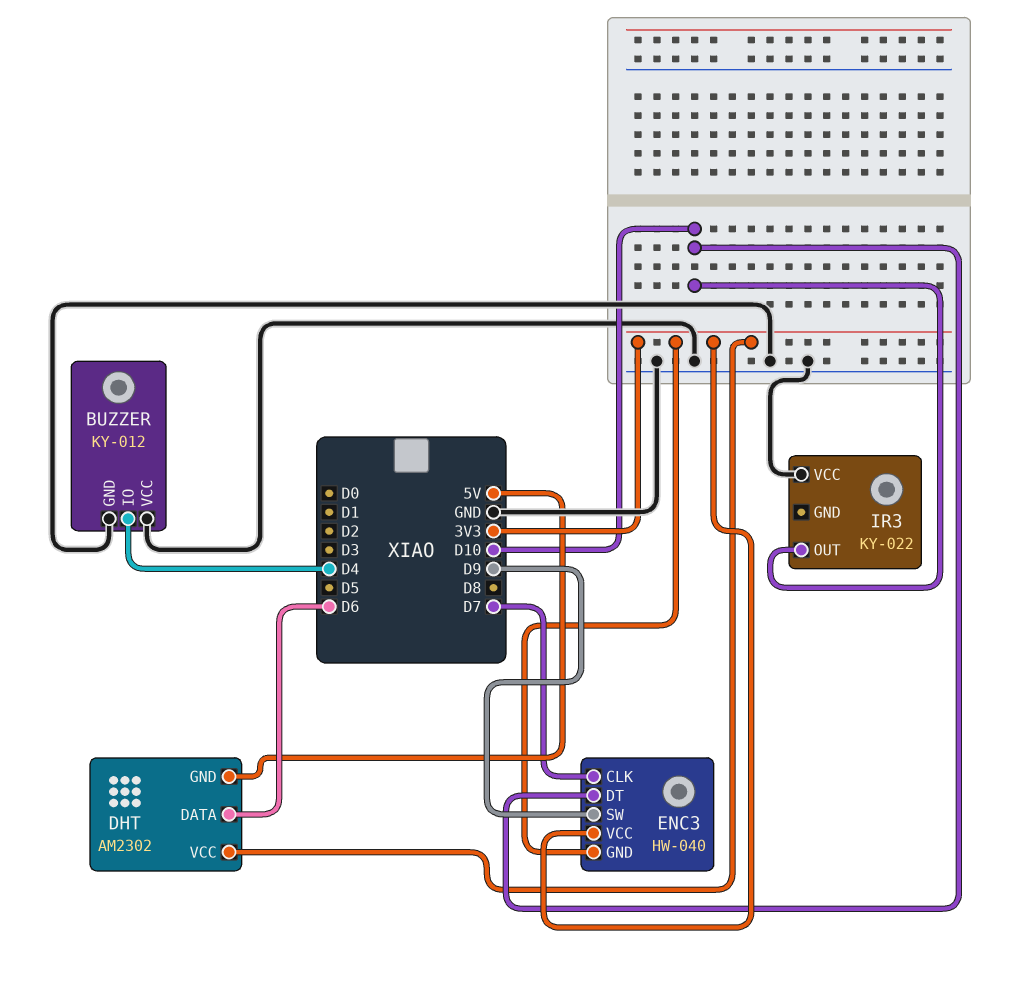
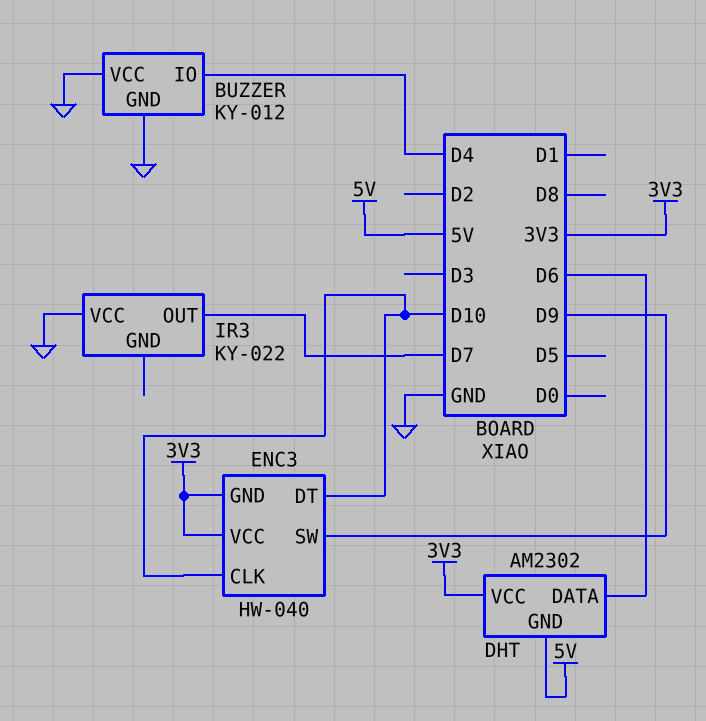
ENC3 pin CLK: D7 -> D10
IR3 pin OUT: D10 -> D7

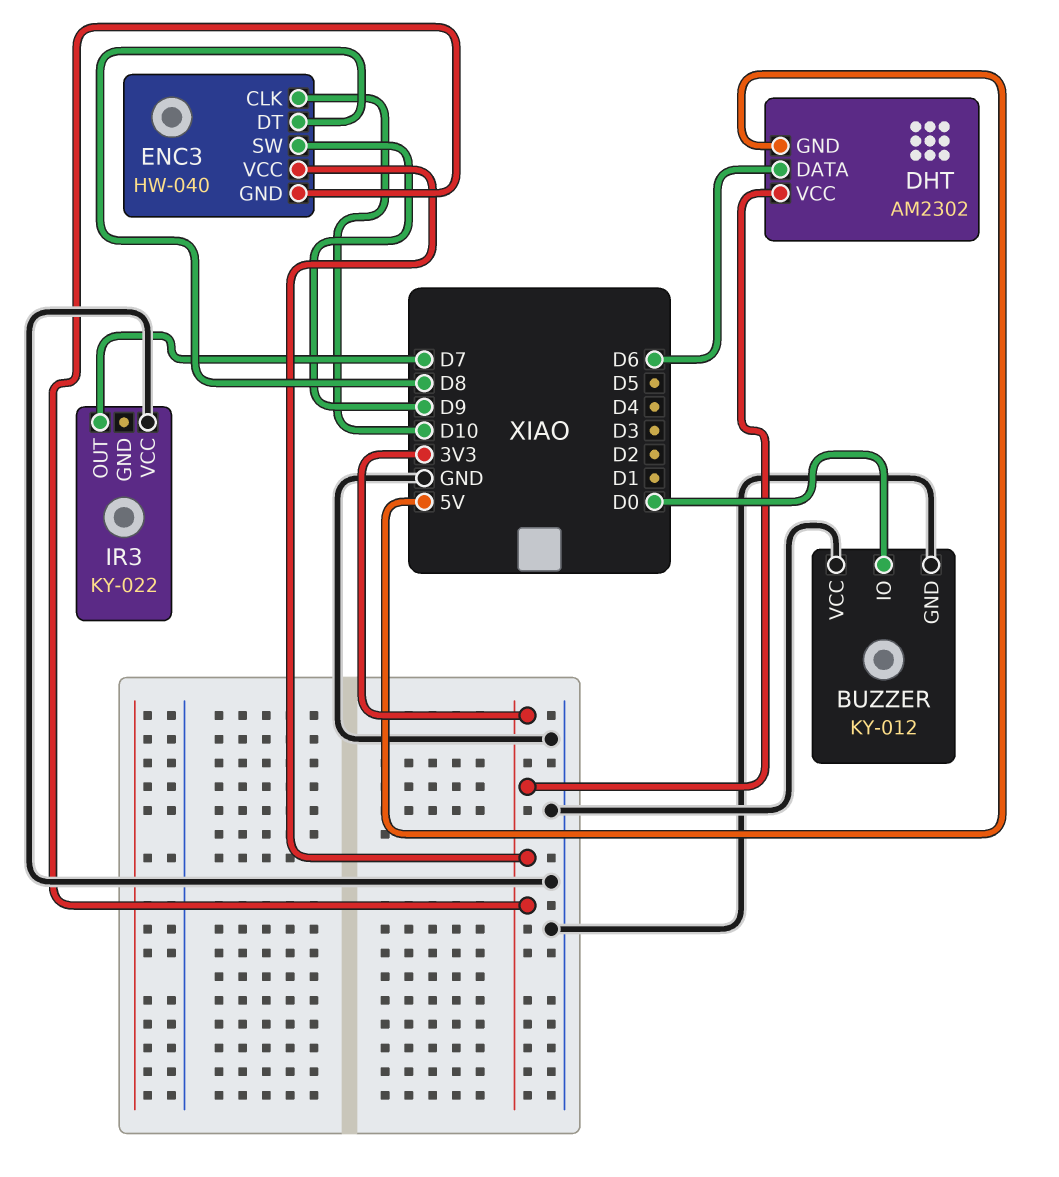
BUZZER pin IO: D4 -> D0
ENC3 pin DT: D10 -> D8

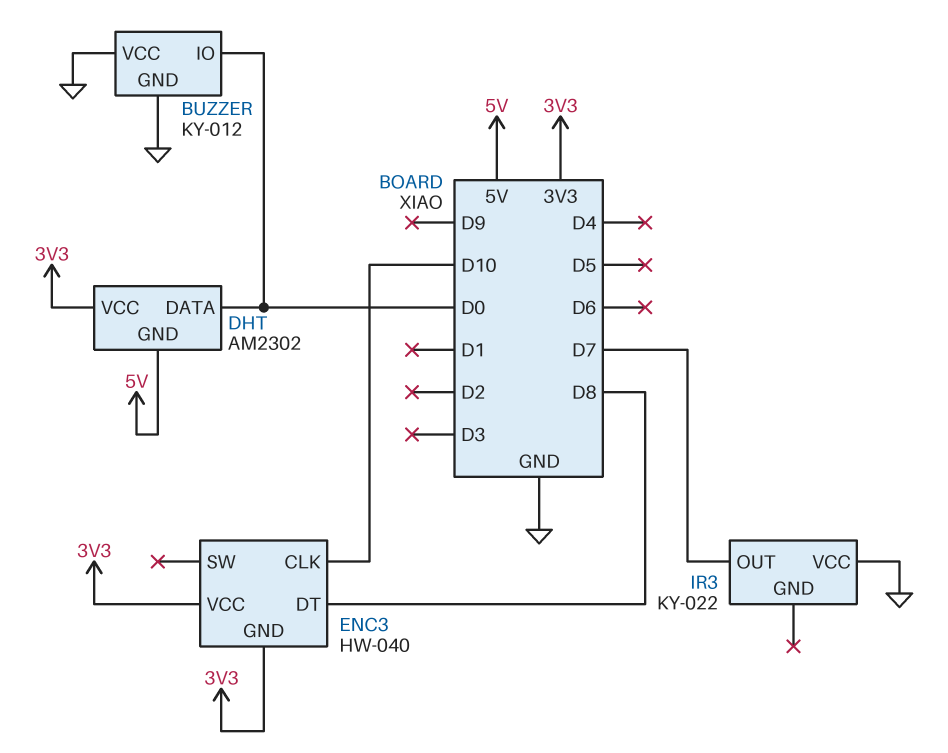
DHT pin DATA: D6 -> D0
ENC3 pin SW: D9 -> none

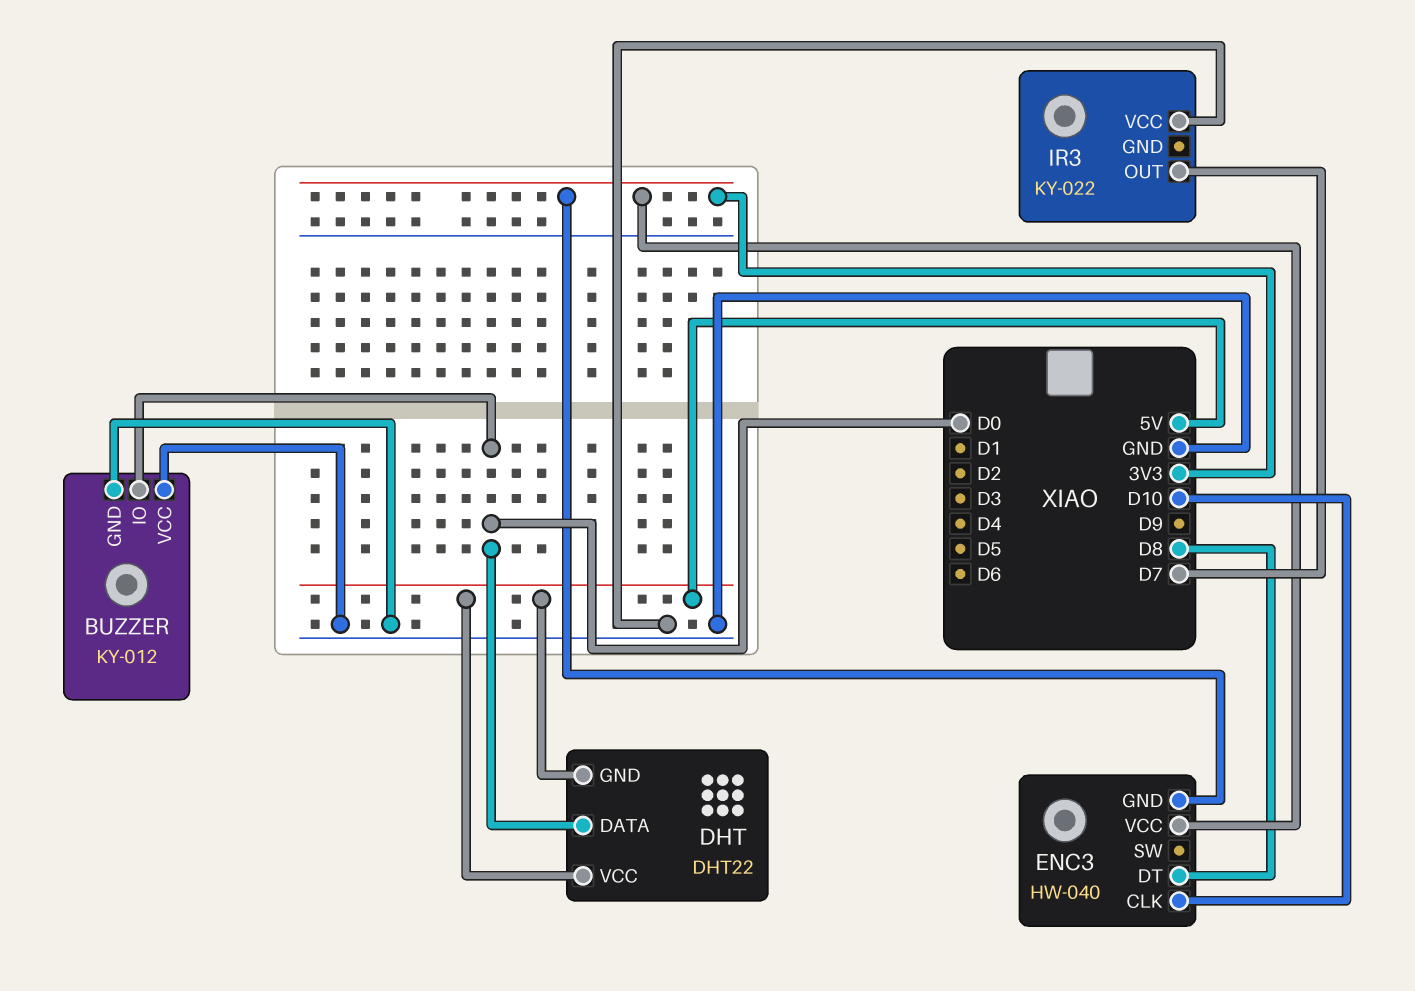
DHT: AM2302 -> DHT22
DHT pin VCC: 3V3 -> 5V

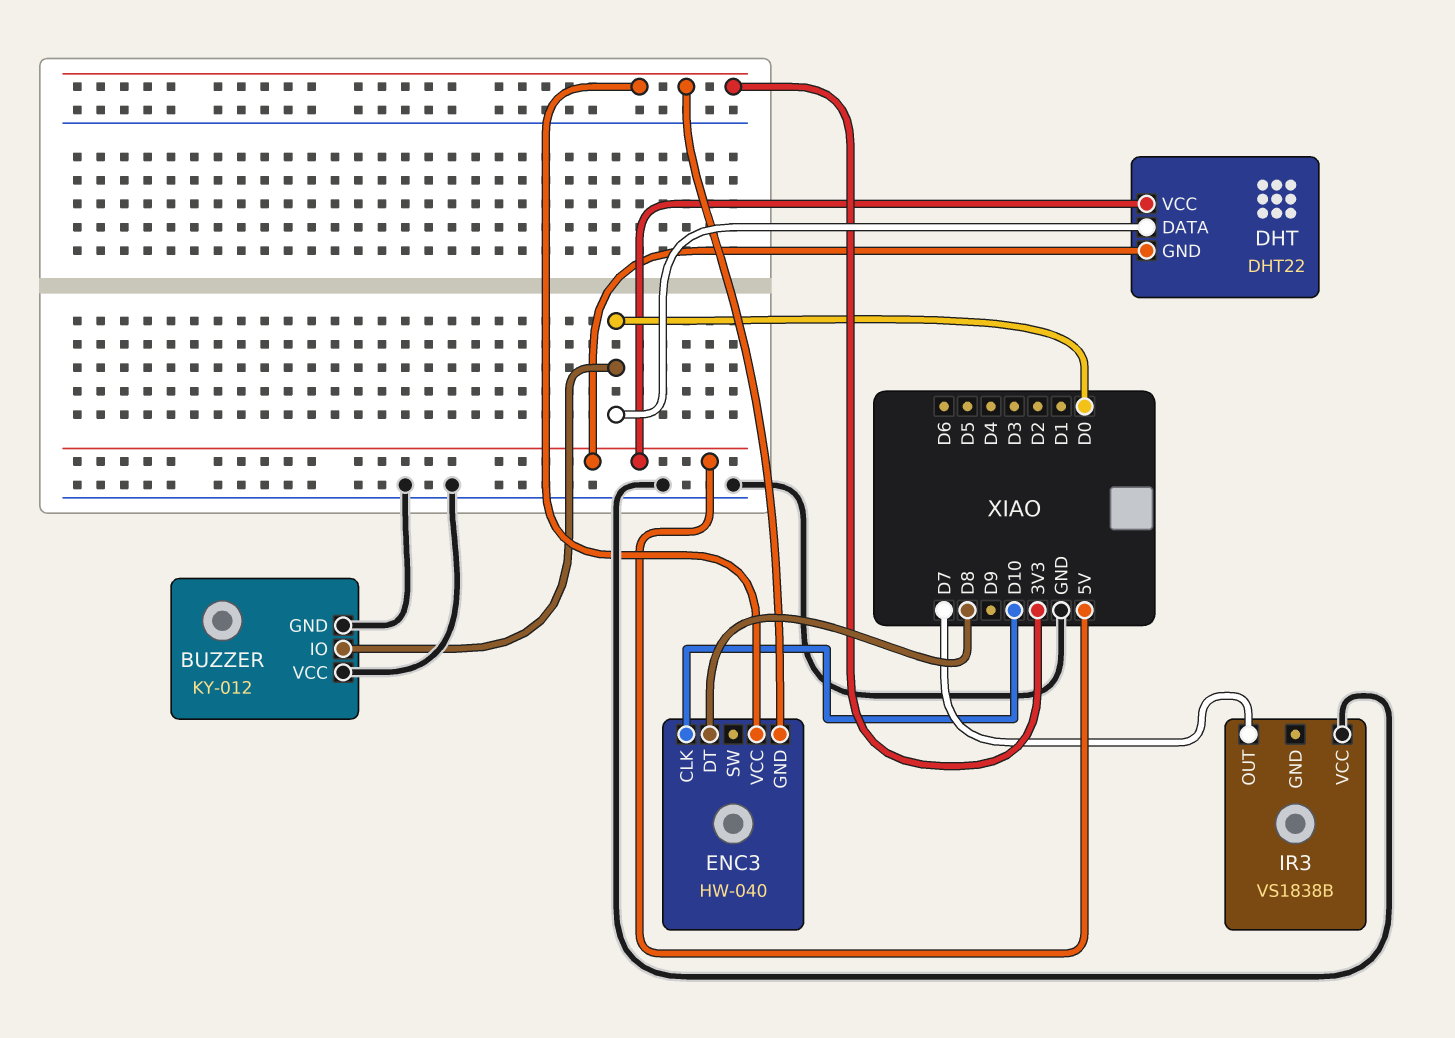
IR3: KY-022 -> VS1838B

